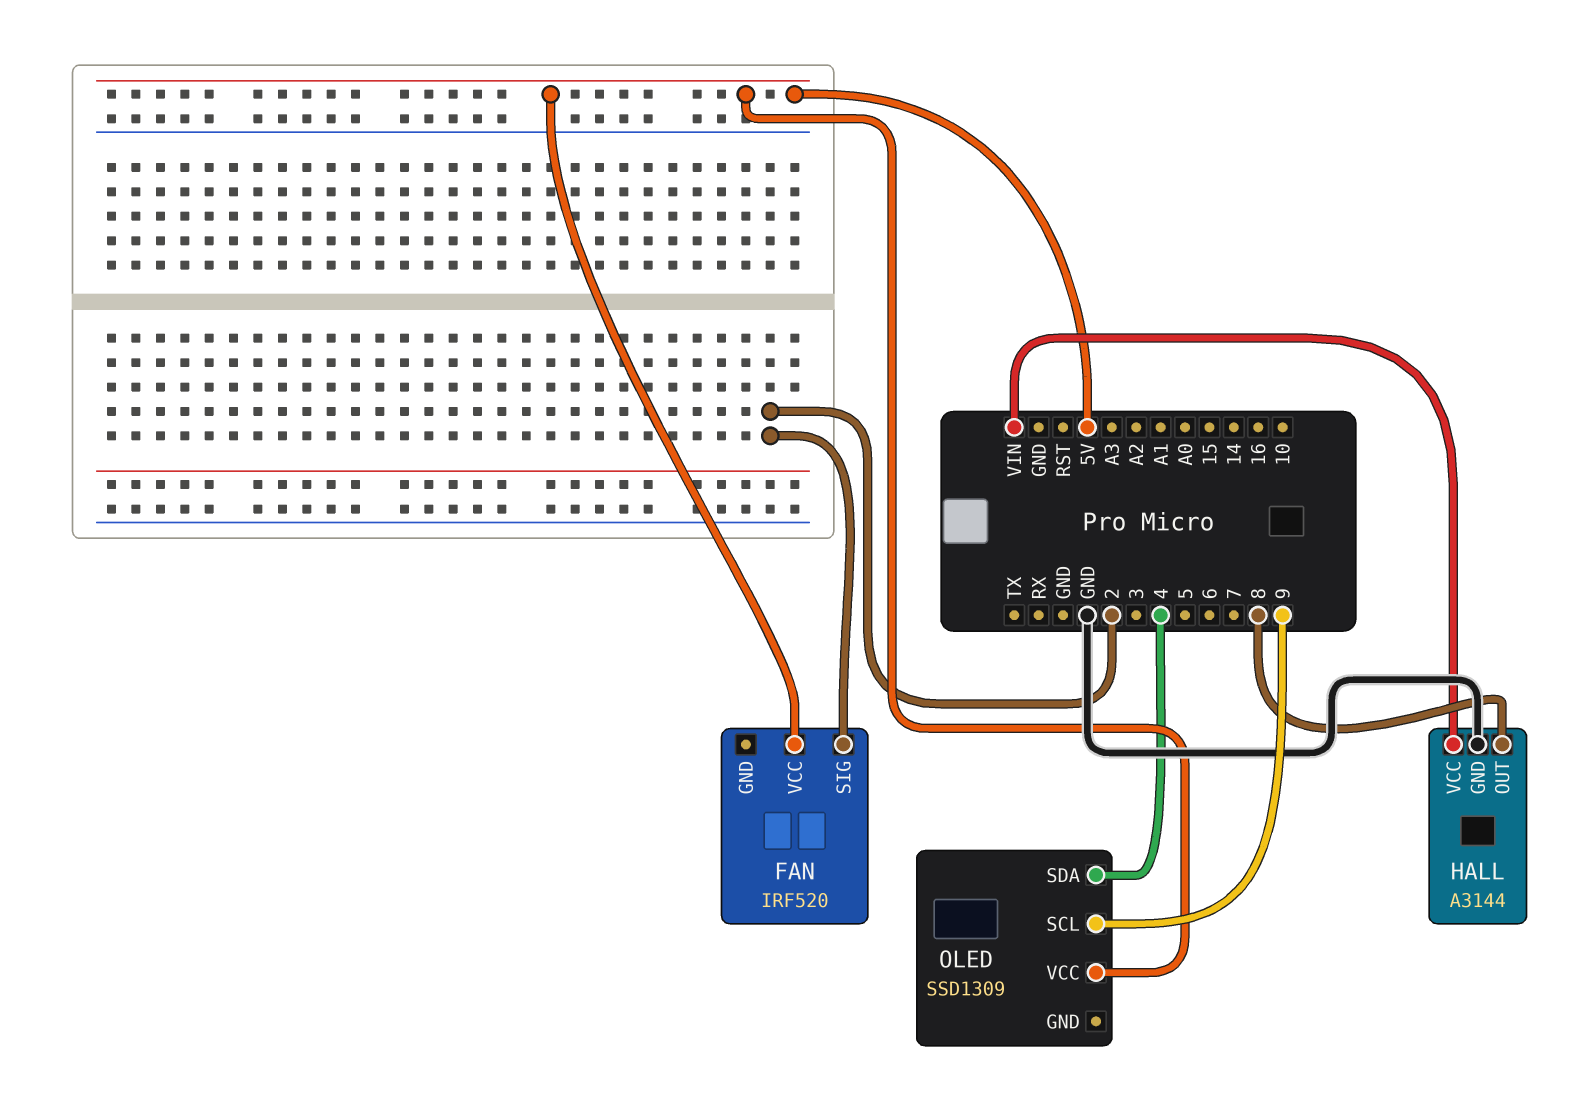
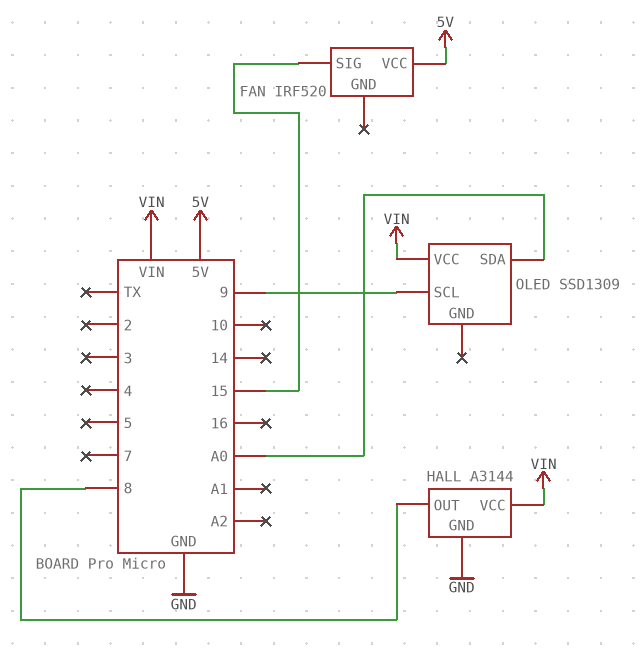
FAN pin SIG: 2 -> 15
OLED pin SDA: 4 -> A0
OLED pin VCC: 5V -> VIN

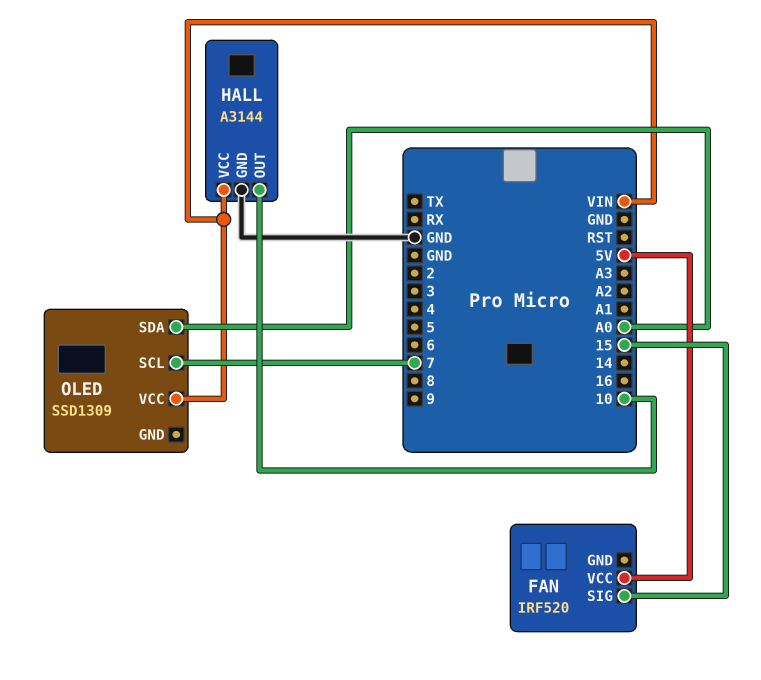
HALL pin OUT: 8 -> 10
OLED pin SCL: 9 -> 7

